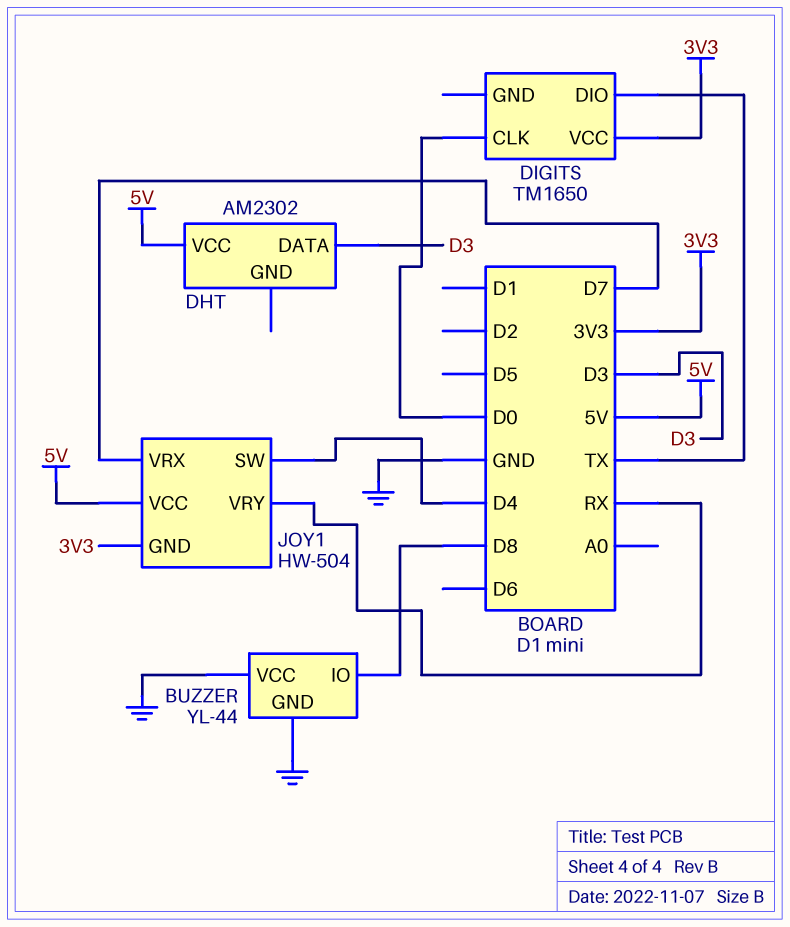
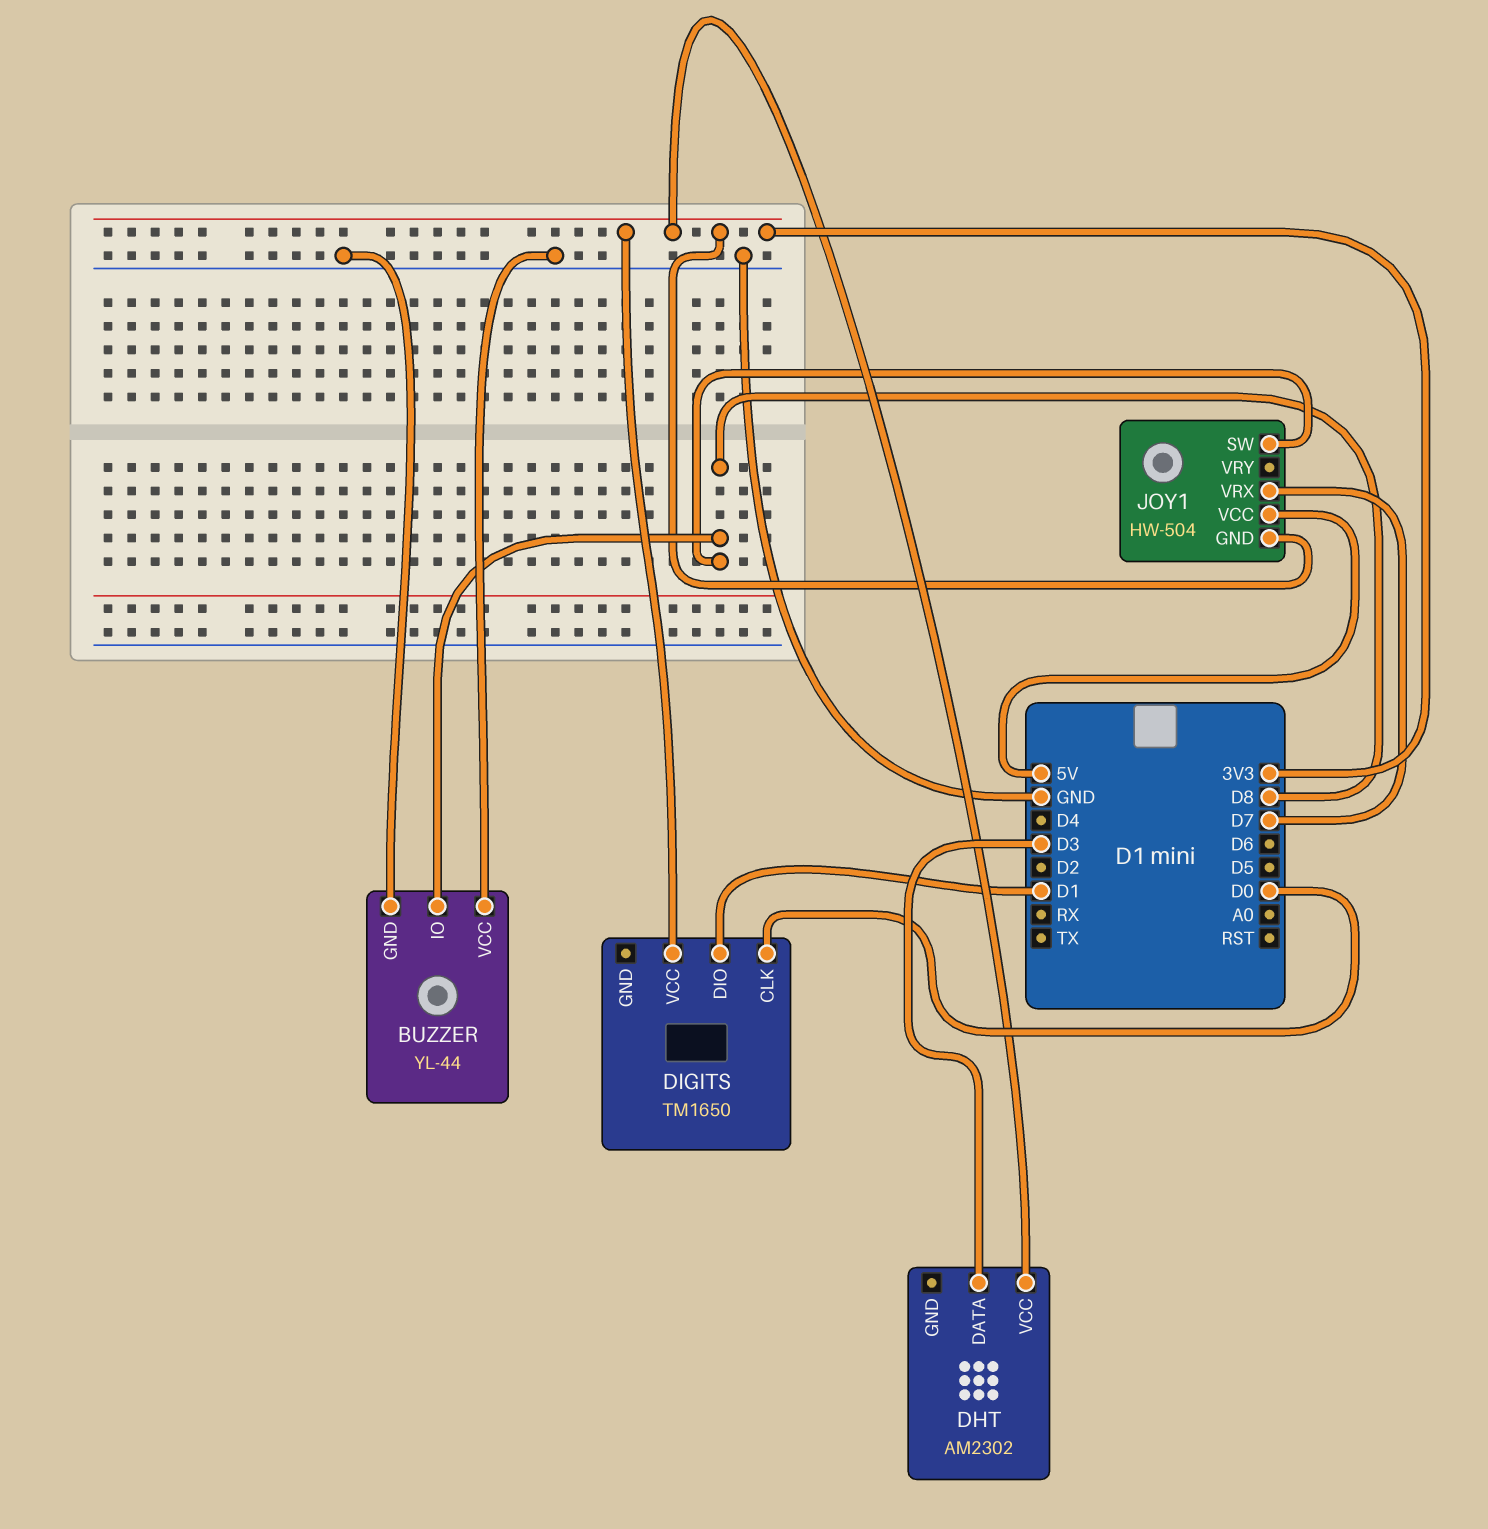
DHT pin VCC: 5V -> 3V3
DIGITS pin DIO: TX -> D1
JOY1 pin SW: D4 -> D8
JOY1 pin VRY: RX -> none

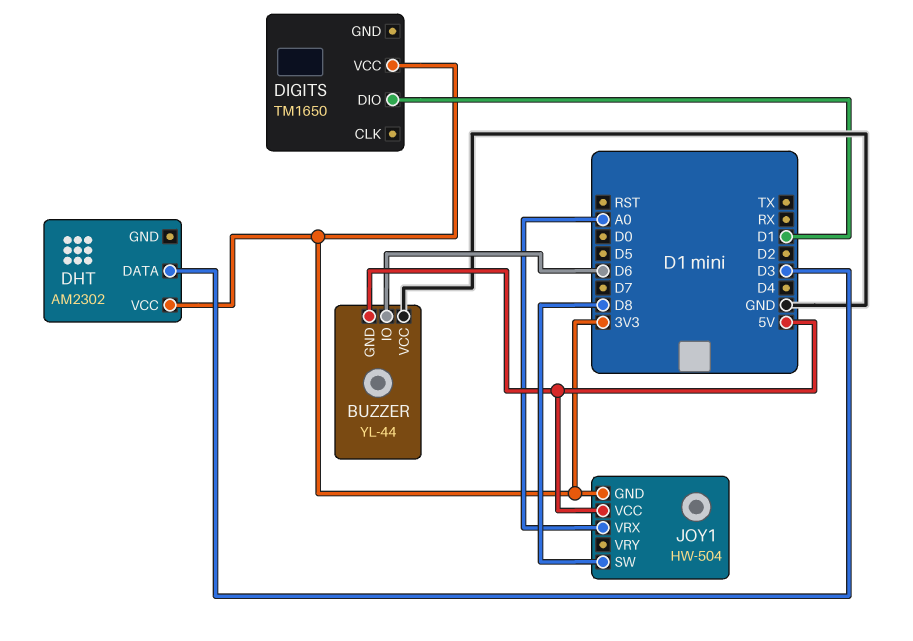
BUZZER pin GND: GND -> 5V
BUZZER pin IO: D8 -> D6
DIGITS pin CLK: D0 -> none
JOY1 pin VRX: D7 -> A0

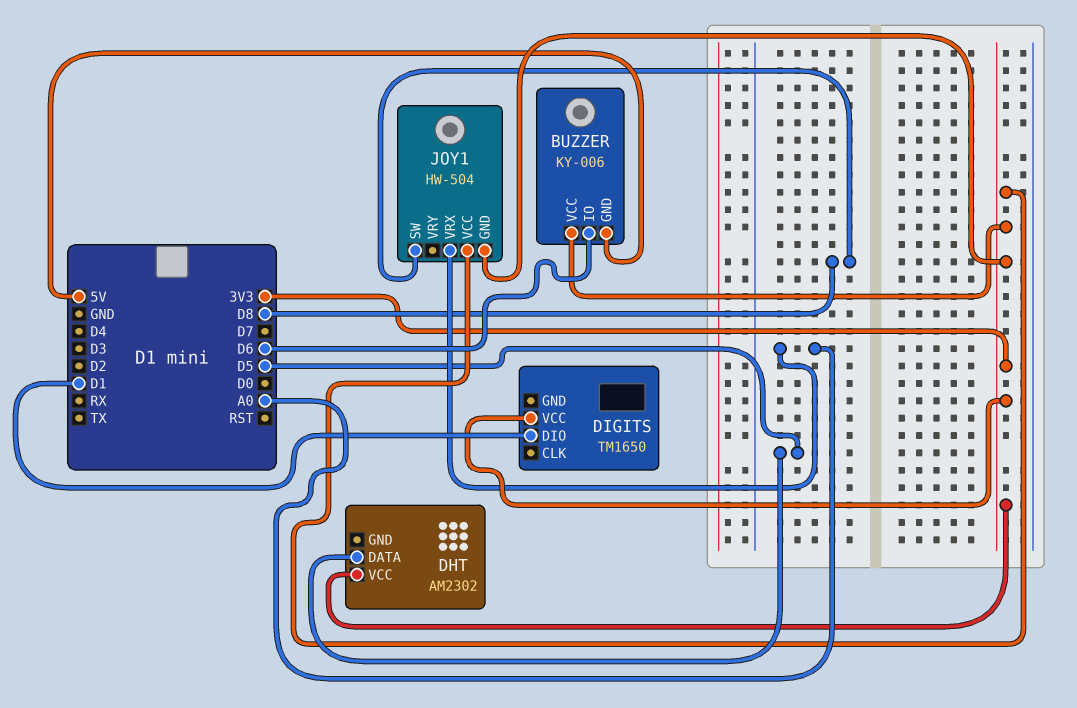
BUZZER: YL-44 -> KY-006
BUZZER pin VCC: GND -> 3V3
DHT pin DATA: D3 -> D5
JOY1 pin VCC: 5V -> 3V3

